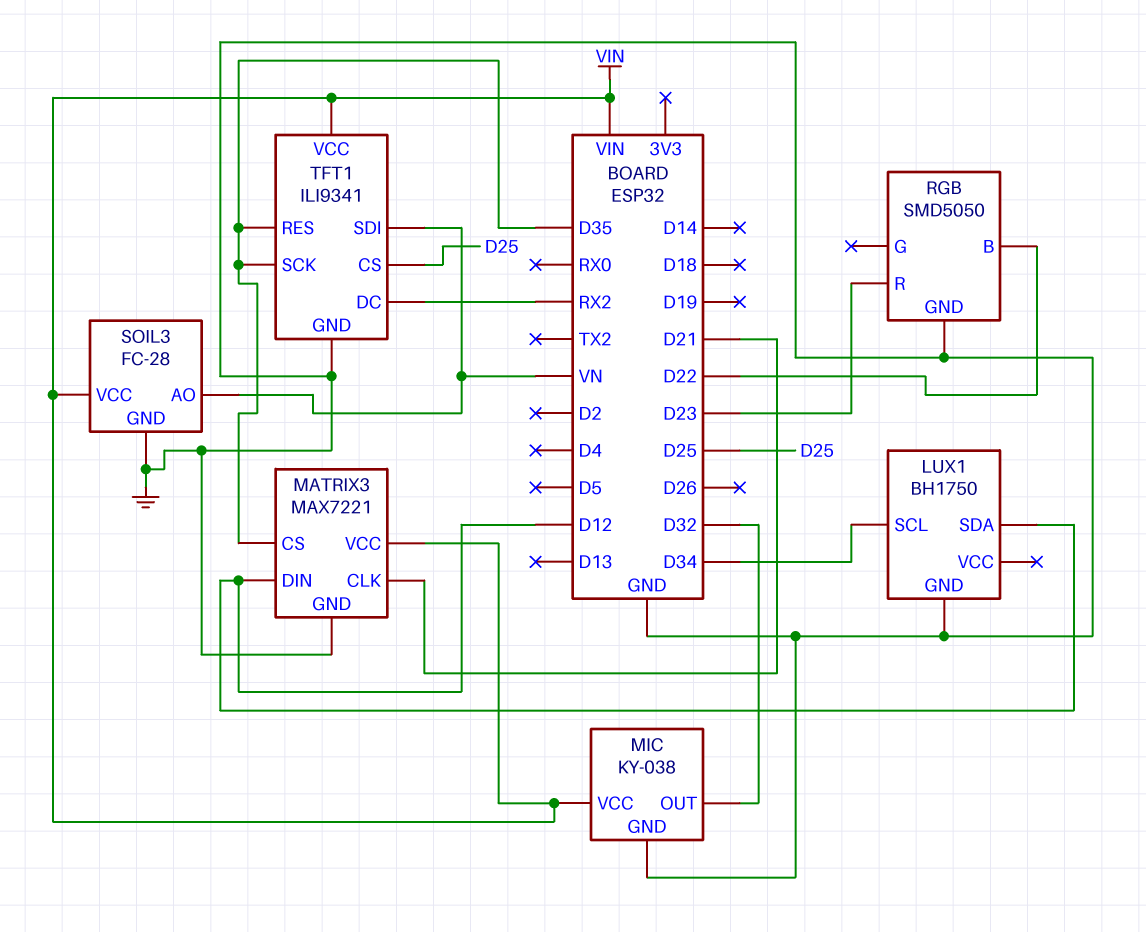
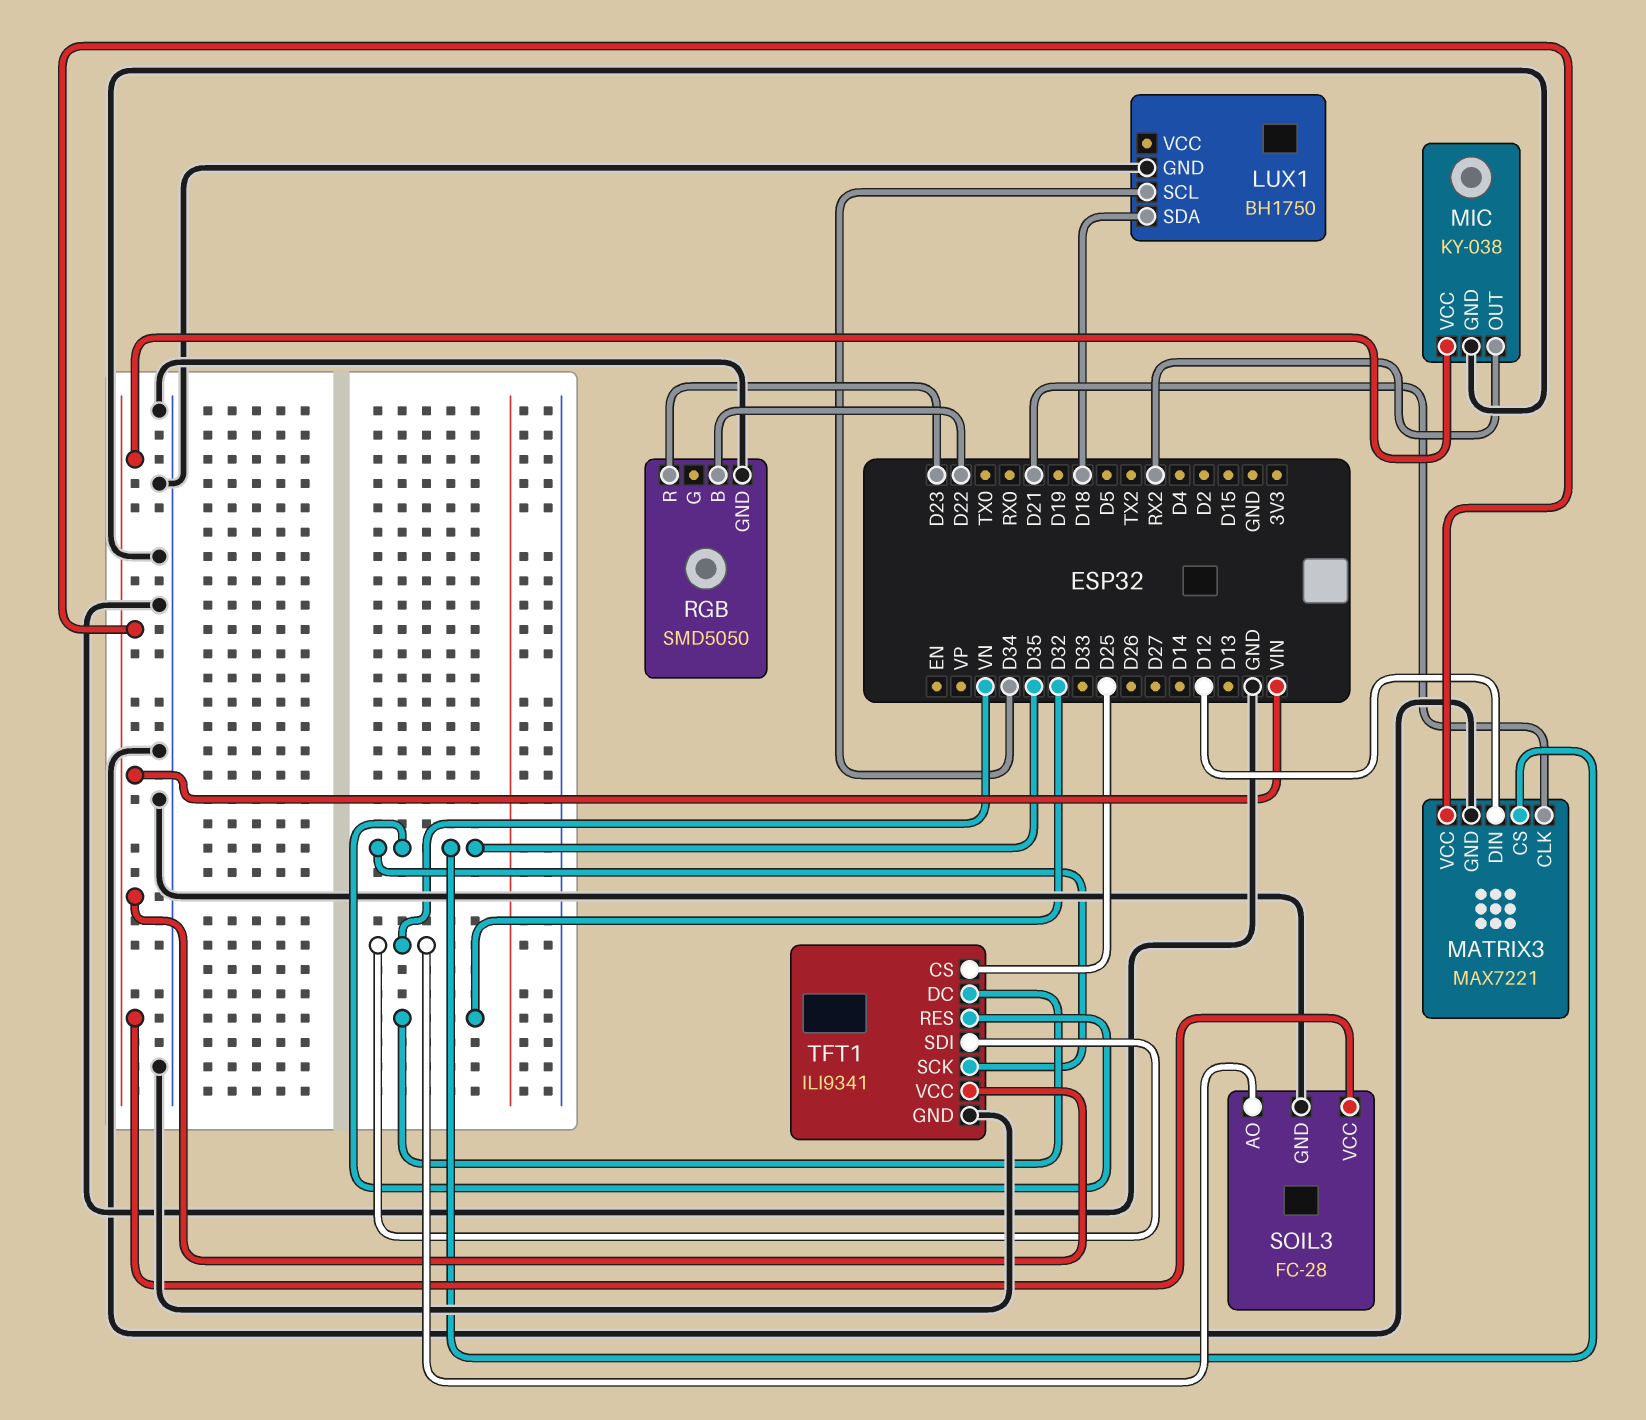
LUX1 pin SDA: D12 -> D18
MIC pin OUT: D32 -> RX2
TFT1 pin DC: RX2 -> D32

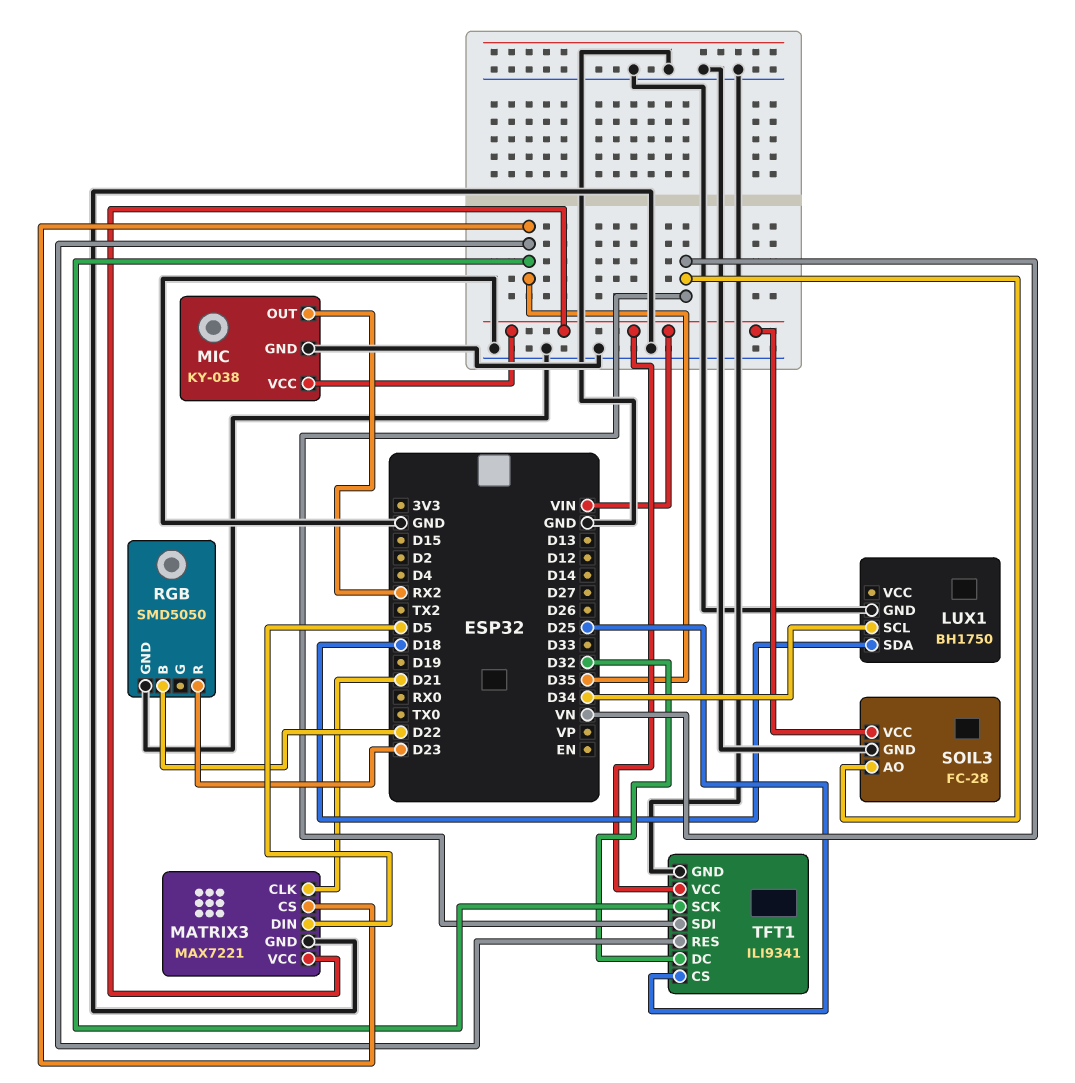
MATRIX3 pin DIN: D12 -> D5

